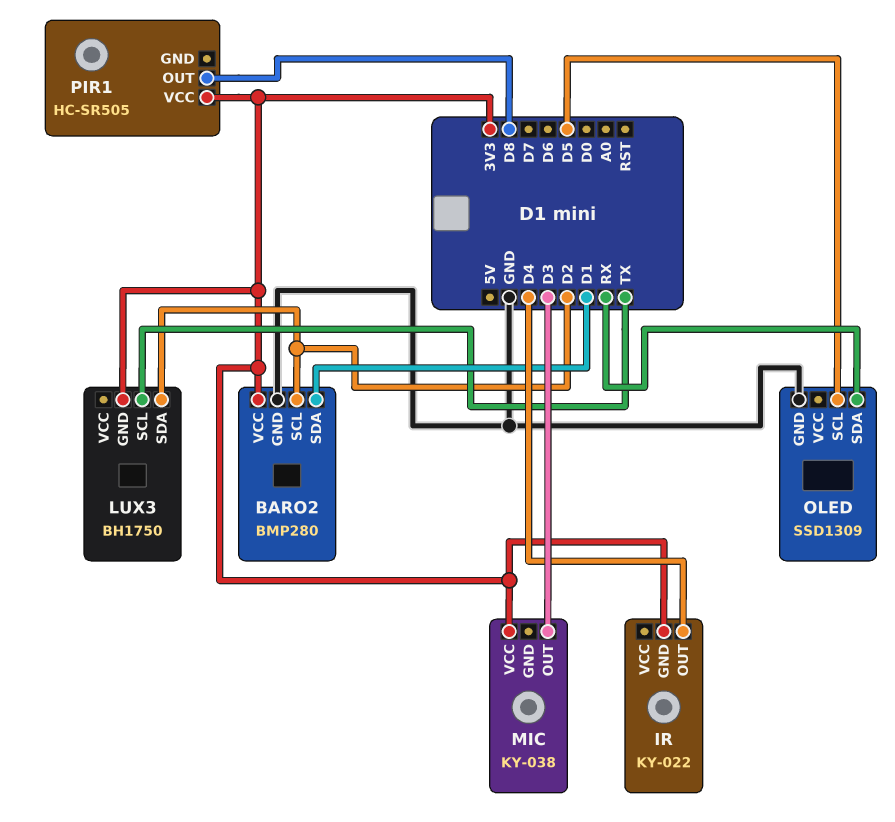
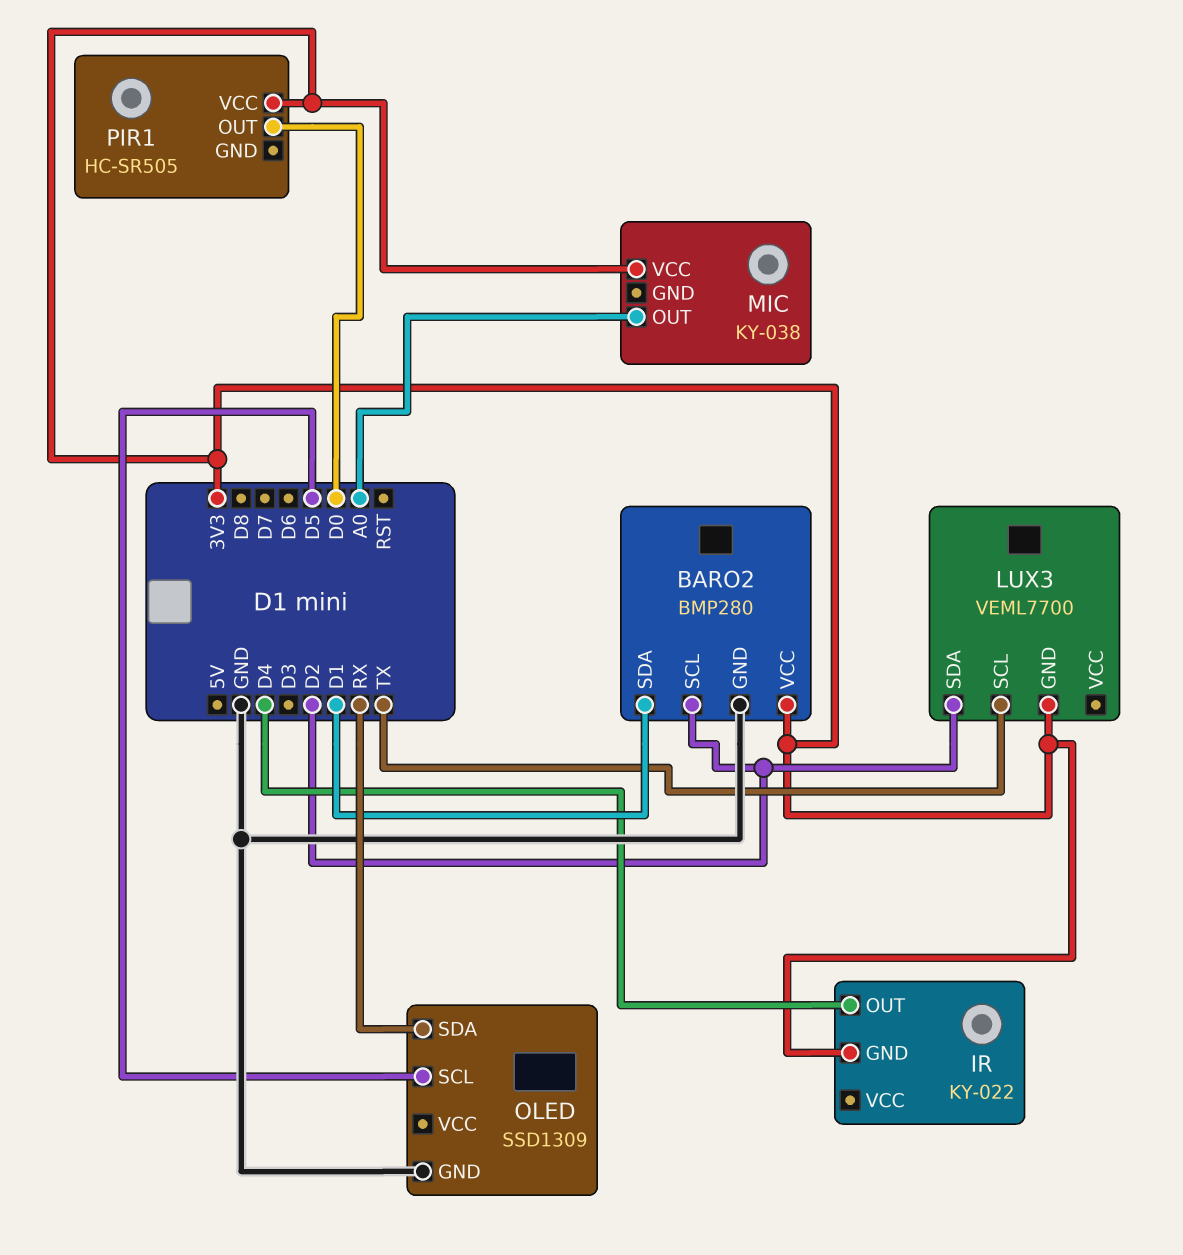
LUX3: BH1750 -> VEML7700
MIC pin OUT: D3 -> A0
PIR1 pin OUT: D8 -> D0

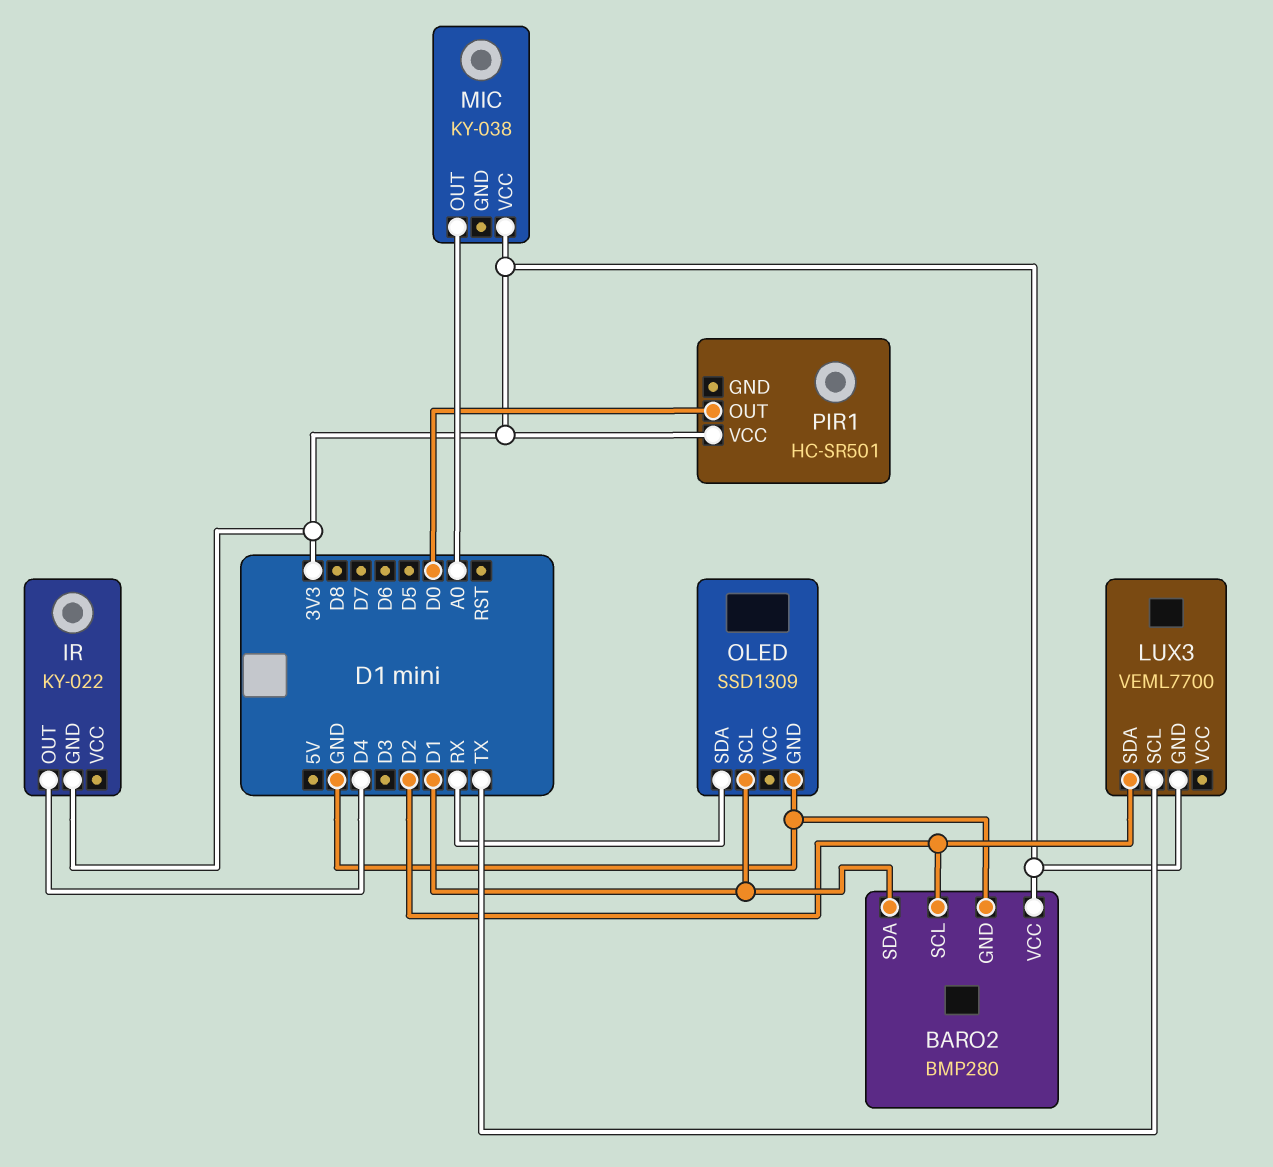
OLED pin SCL: D5 -> D1
PIR1: HC-SR505 -> HC-SR501

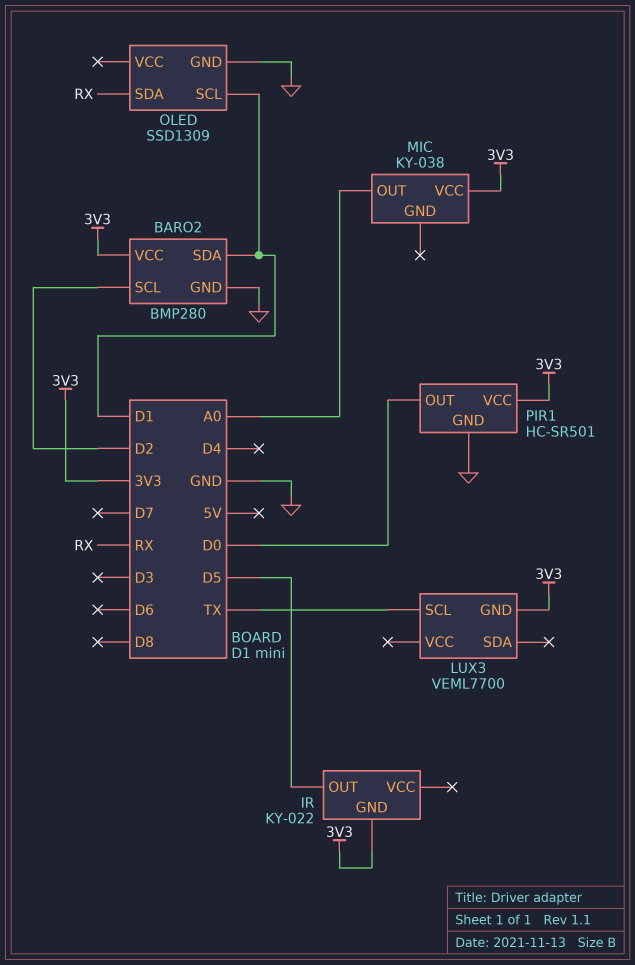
IR pin OUT: D4 -> D5
LUX3 pin SDA: D2 -> none
PIR1 pin GND: none -> GND

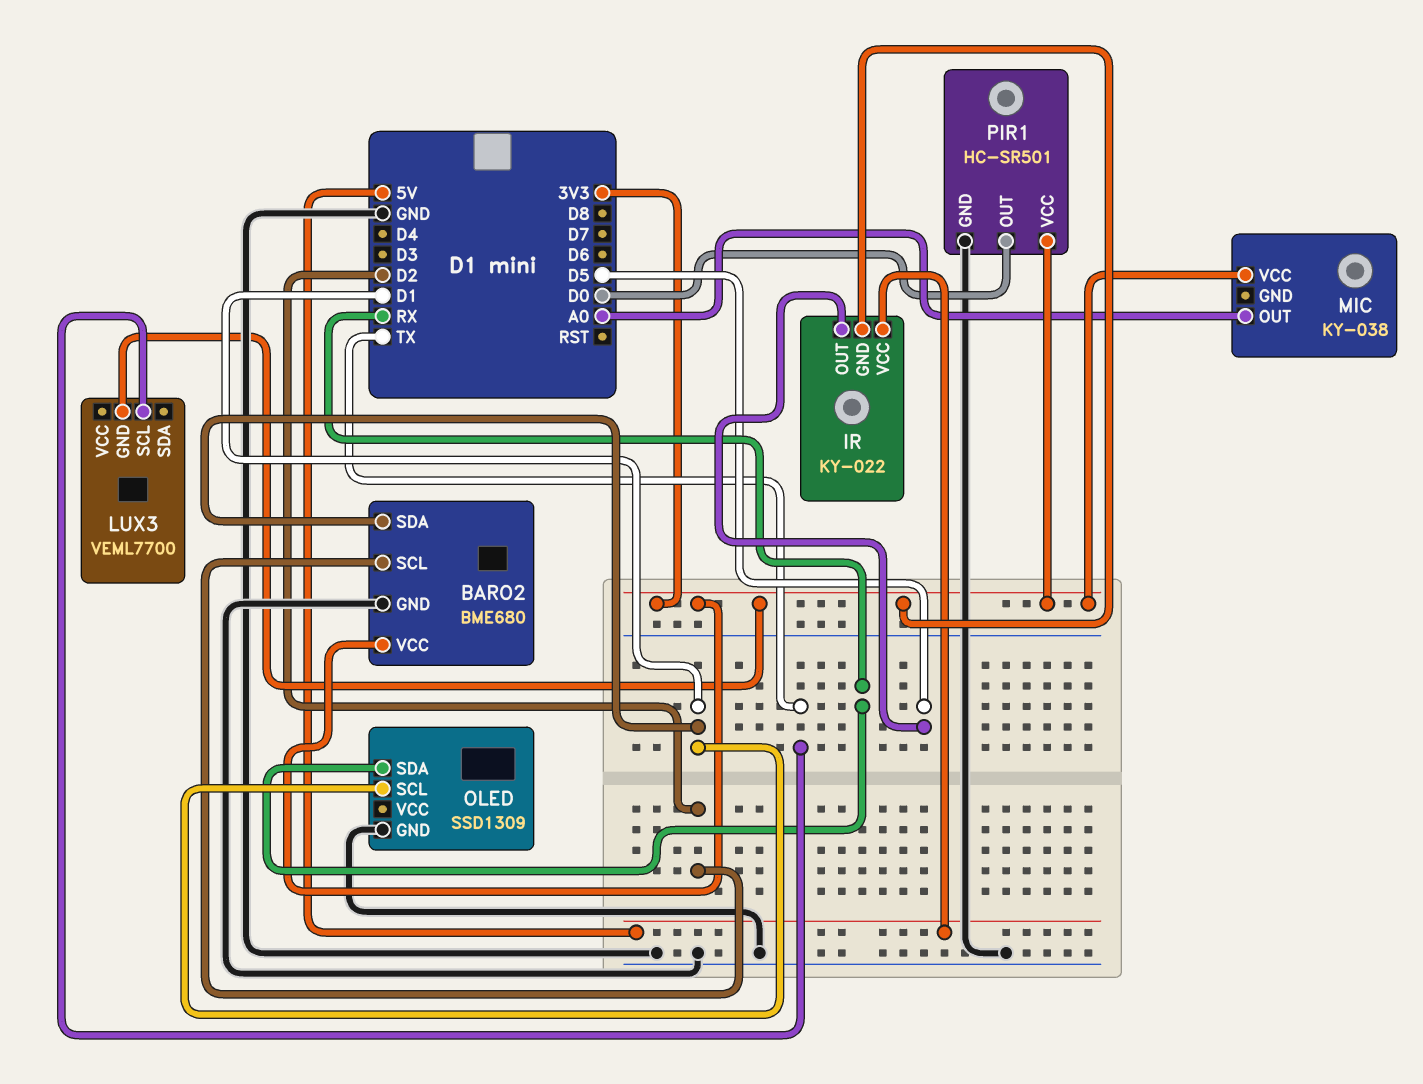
BARO2: BMP280 -> BME680
IR pin VCC: none -> 5V

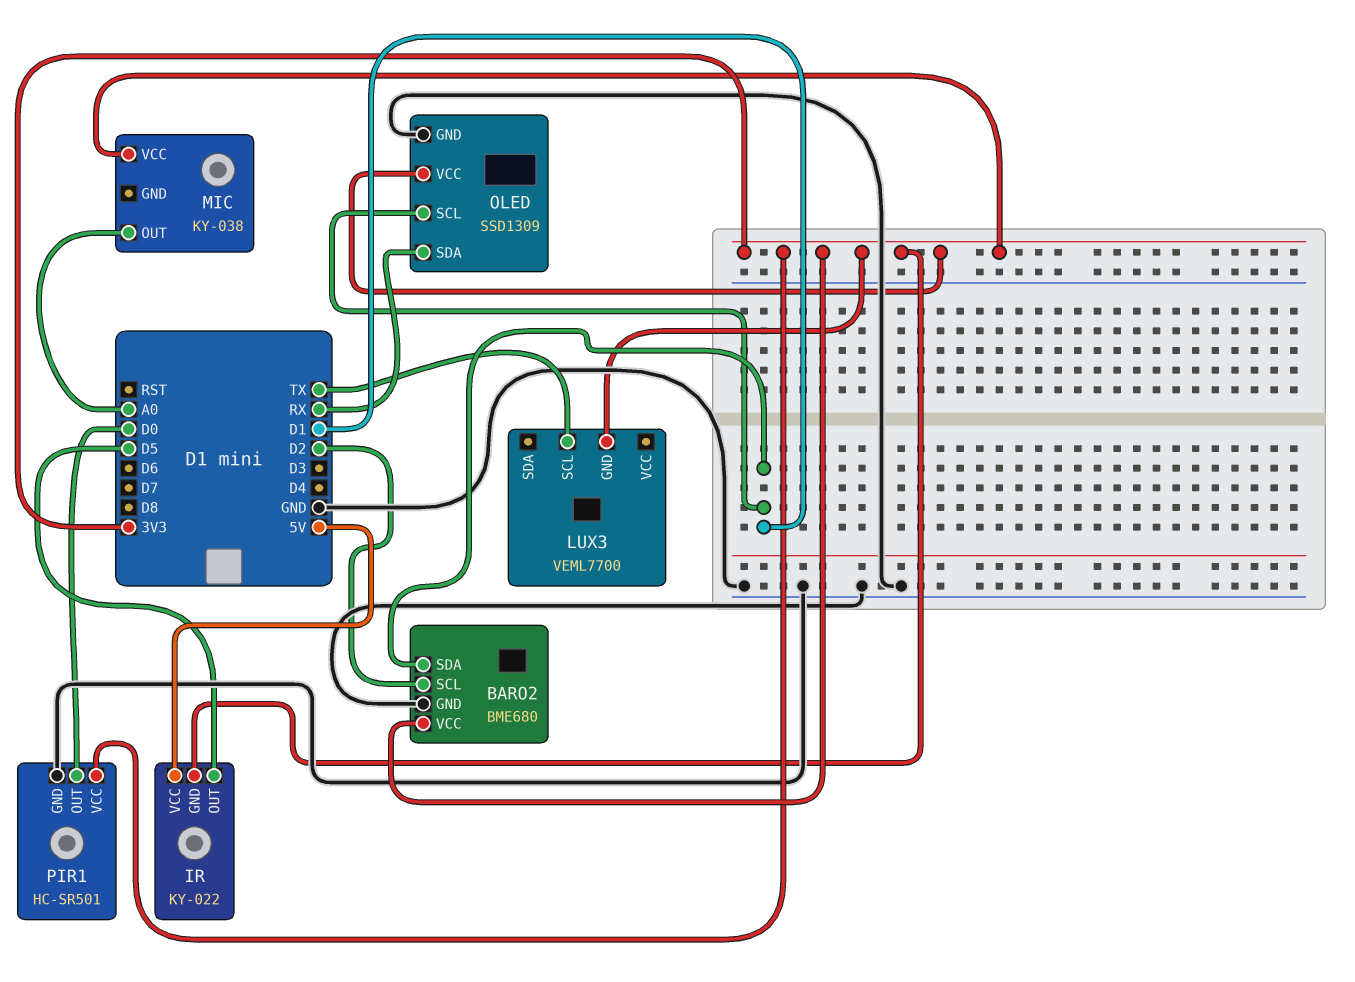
OLED pin VCC: none -> 3V3

